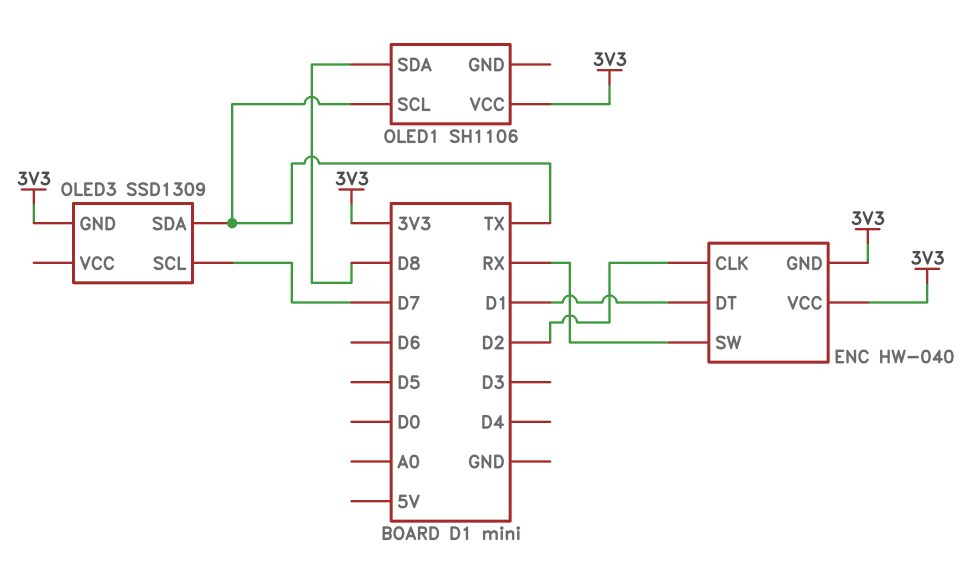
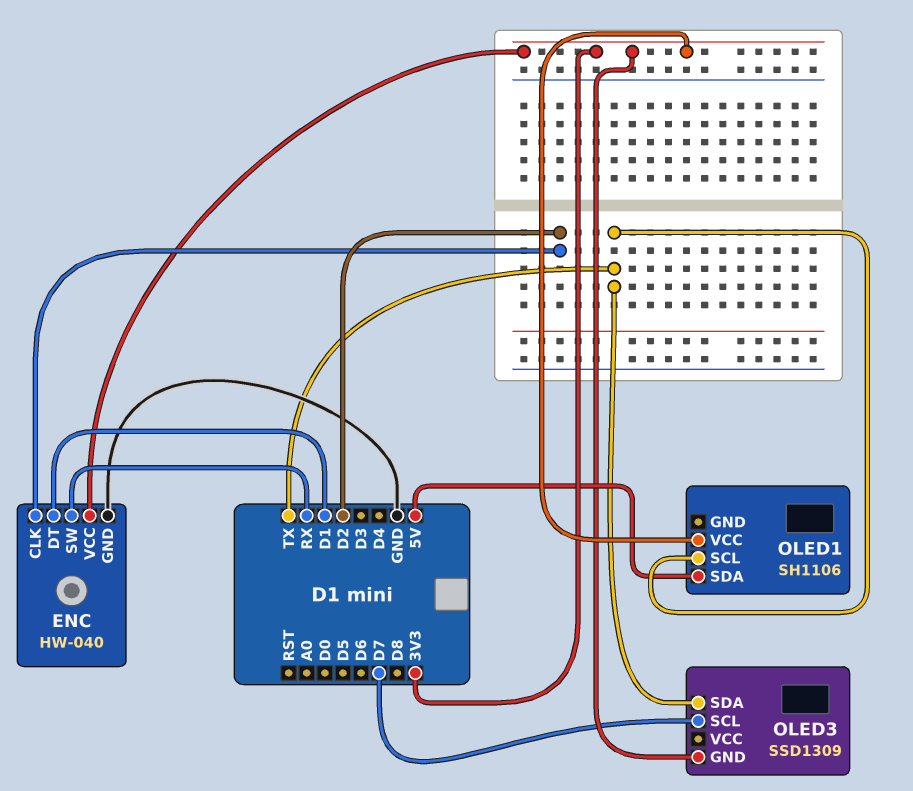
ENC pin GND: 3V3 -> GND
OLED1 pin SDA: D8 -> 5V

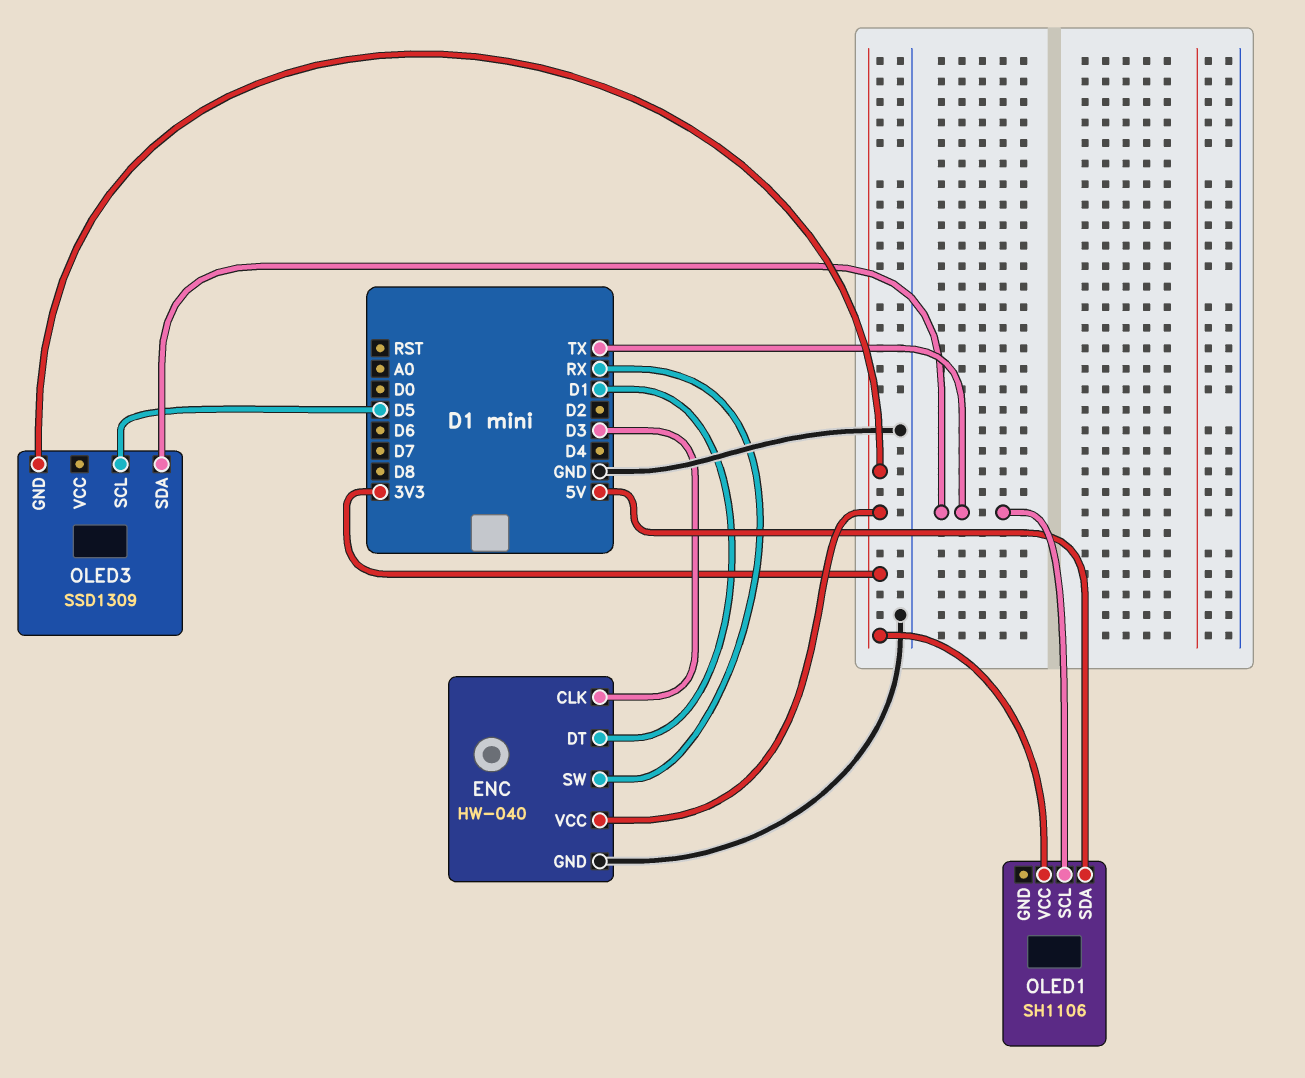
ENC pin CLK: D2 -> D3
OLED3 pin SCL: D7 -> D5

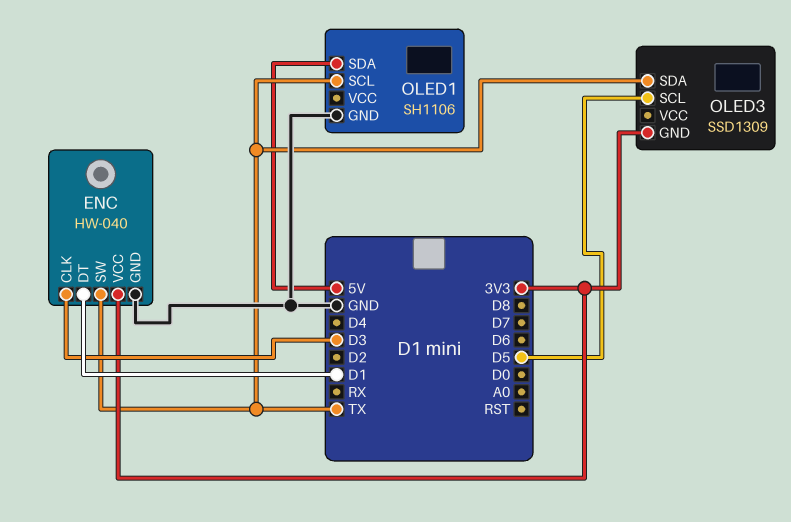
ENC pin SW: RX -> TX
OLED1 pin GND: none -> GND
OLED1 pin VCC: 3V3 -> none

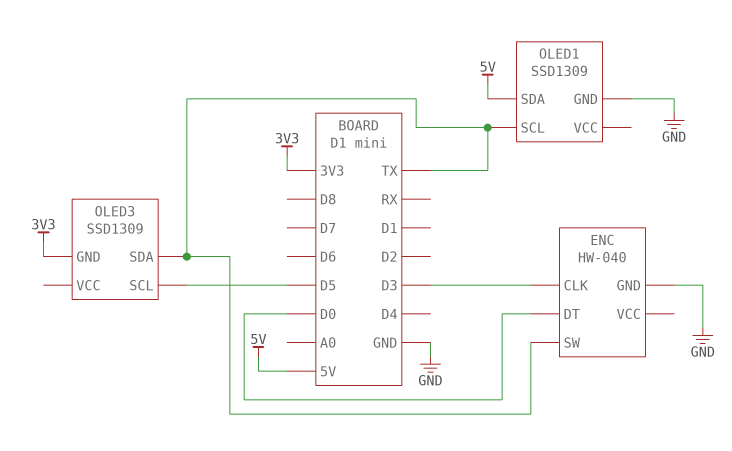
ENC pin DT: D1 -> D0
ENC pin VCC: 3V3 -> none
OLED1: SH1106 -> SSD1309

